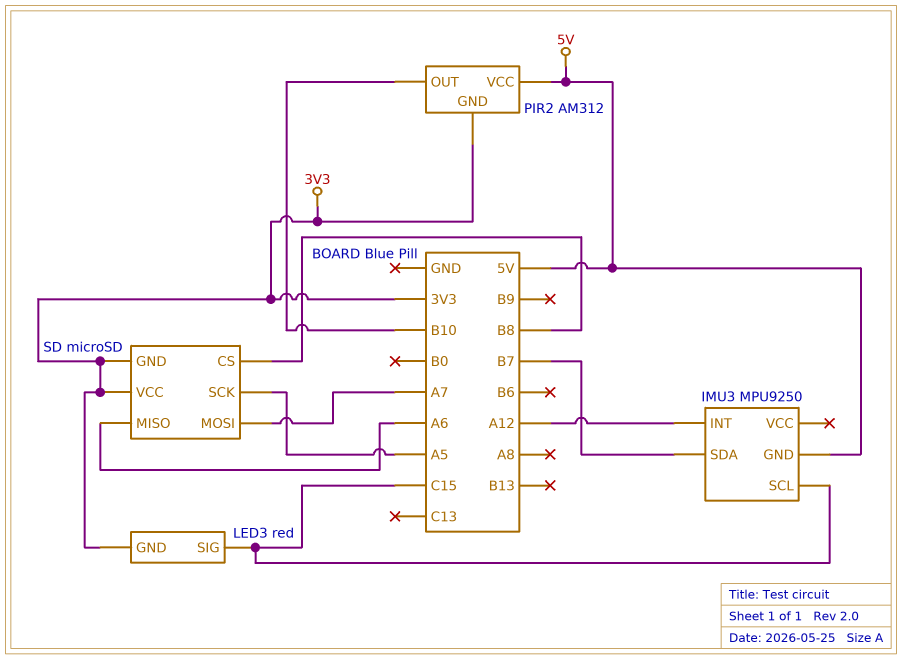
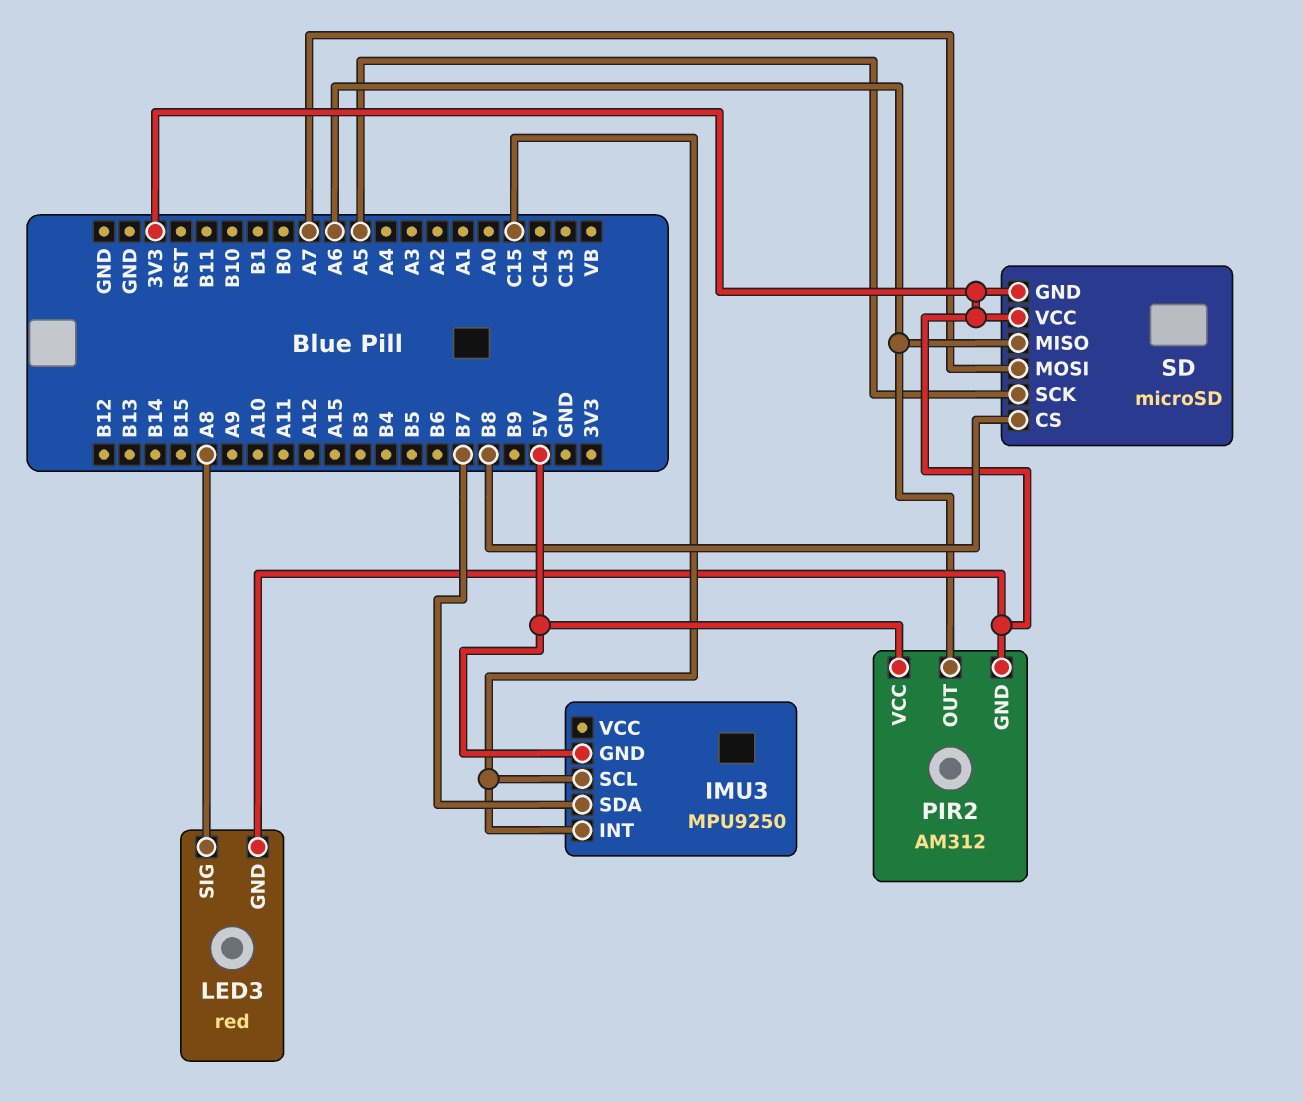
IMU3 pin INT: A12 -> C15
LED3 pin SIG: C15 -> A8
PIR2 pin OUT: B10 -> A6

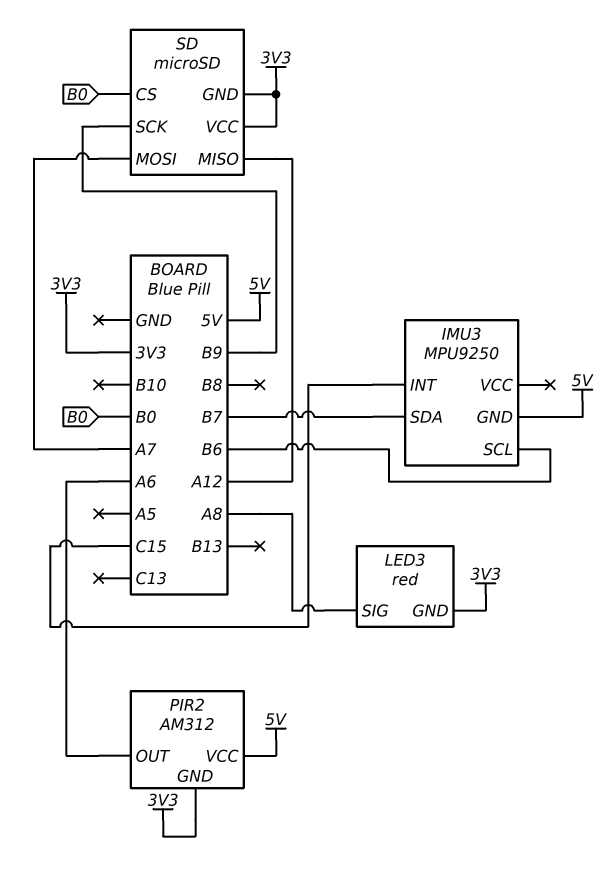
IMU3 pin SCL: C15 -> B6
SD pin CS: B8 -> B0
SD pin MISO: A6 -> A12
SD pin SCK: A5 -> B9

